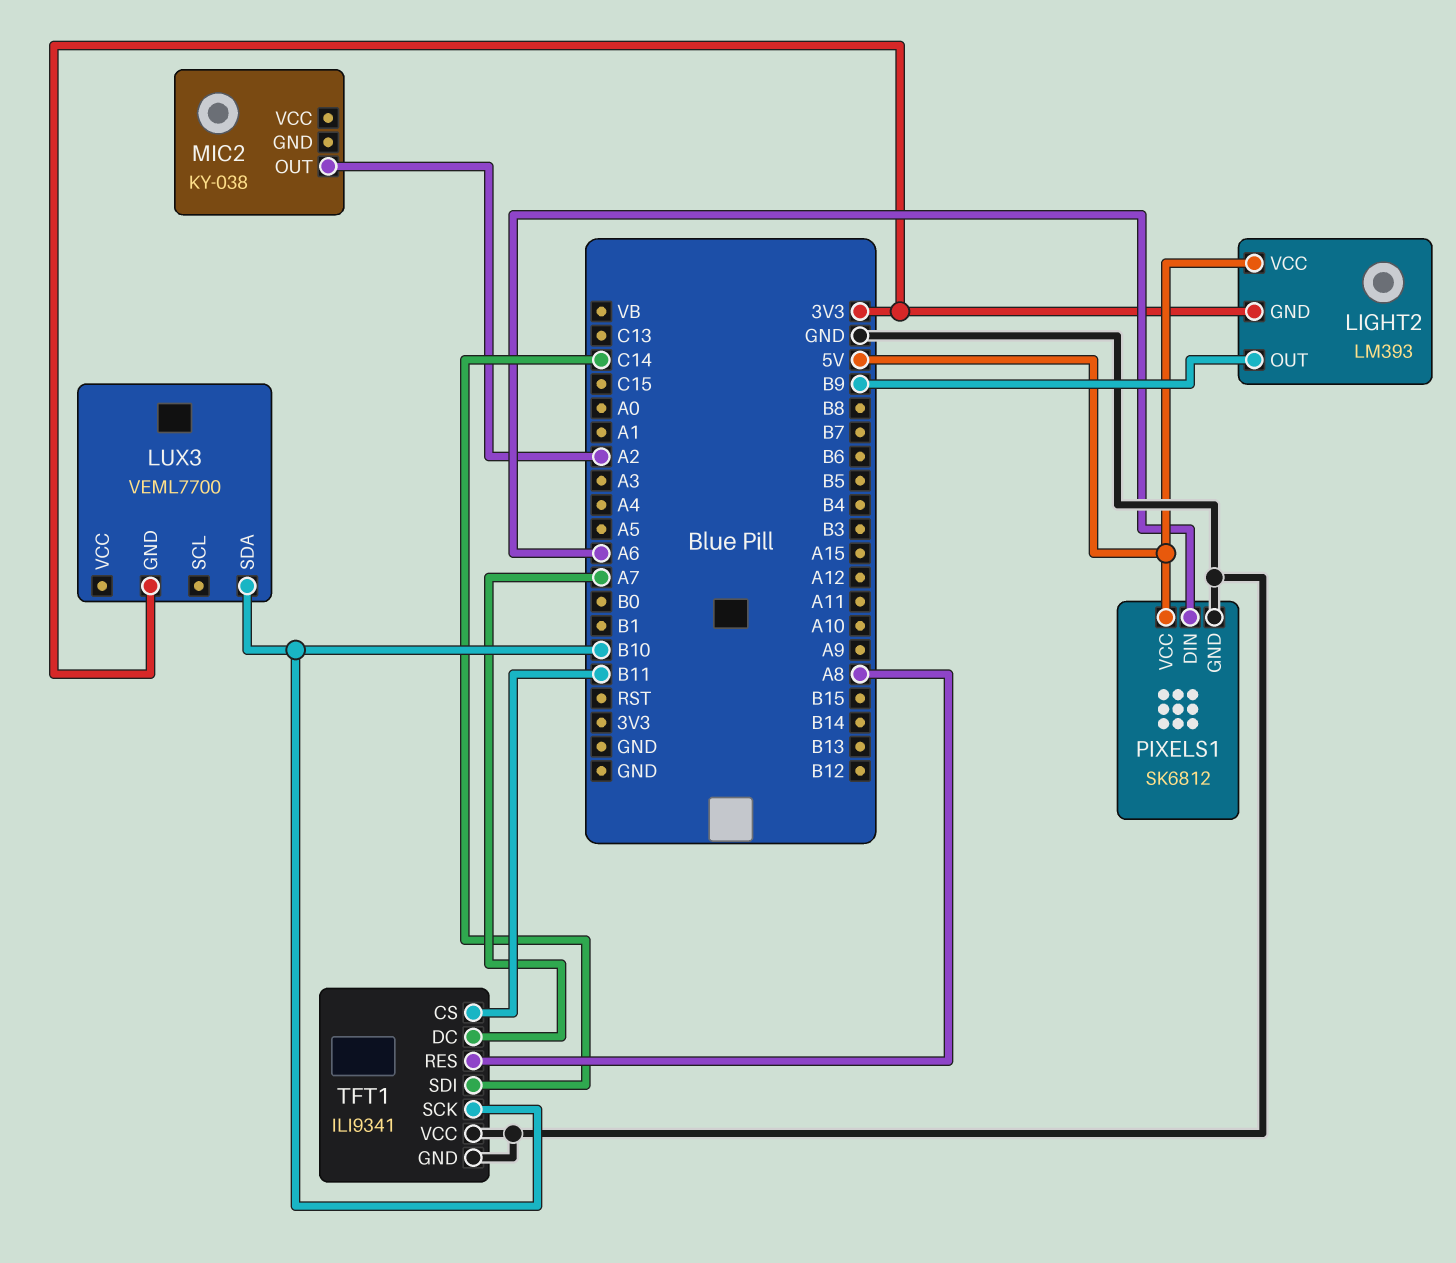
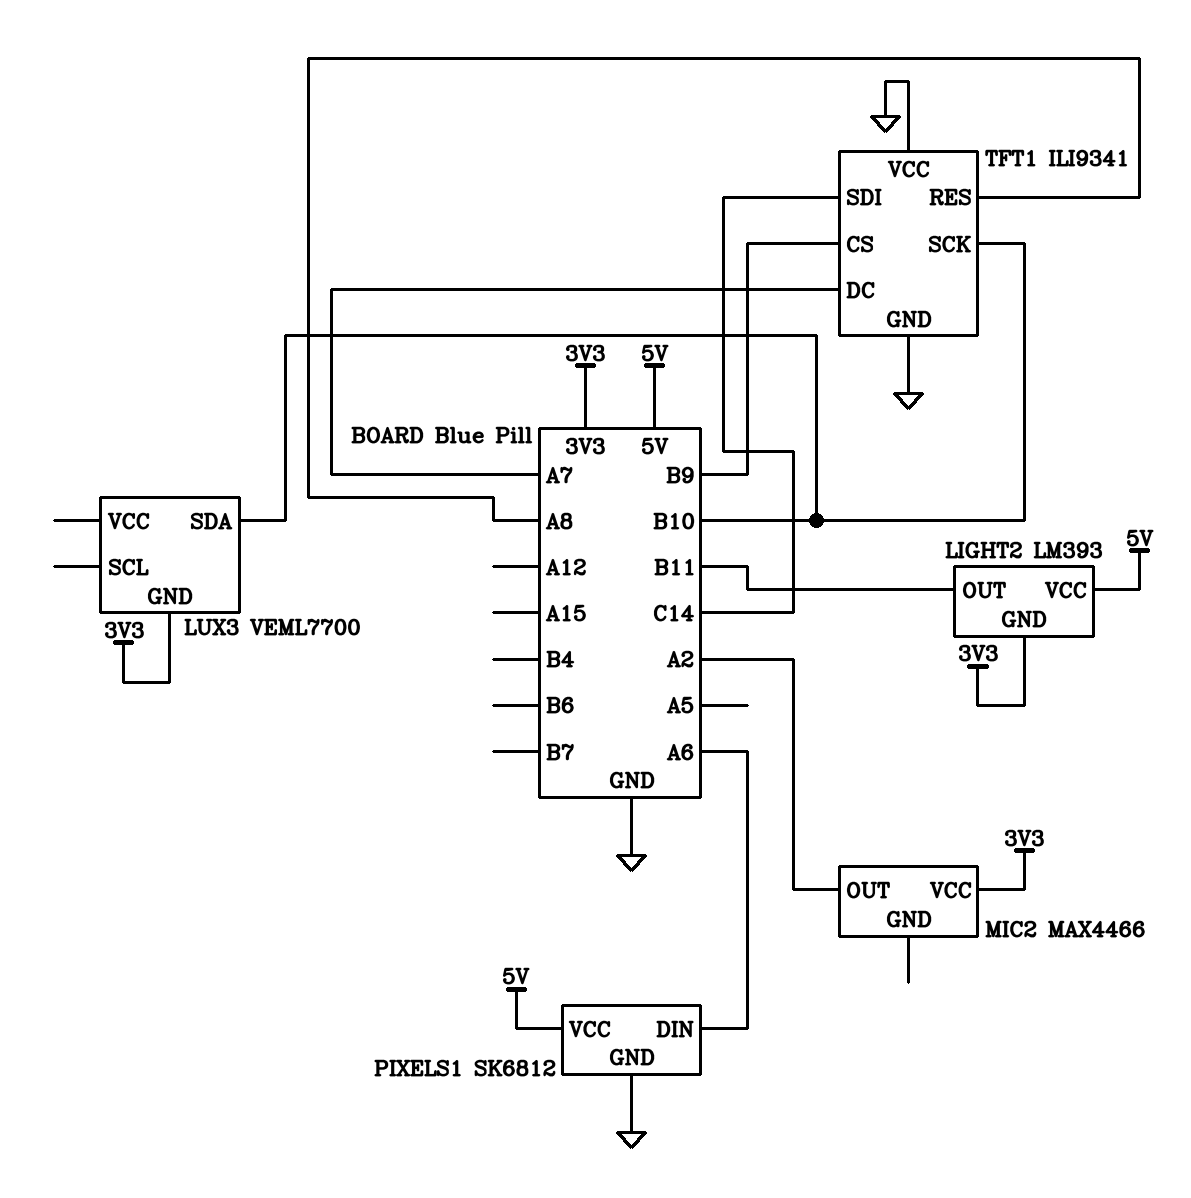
LIGHT2 pin OUT: B9 -> B11
MIC2: KY-038 -> MAX4466
MIC2 pin VCC: none -> 3V3
TFT1 pin CS: B11 -> B9

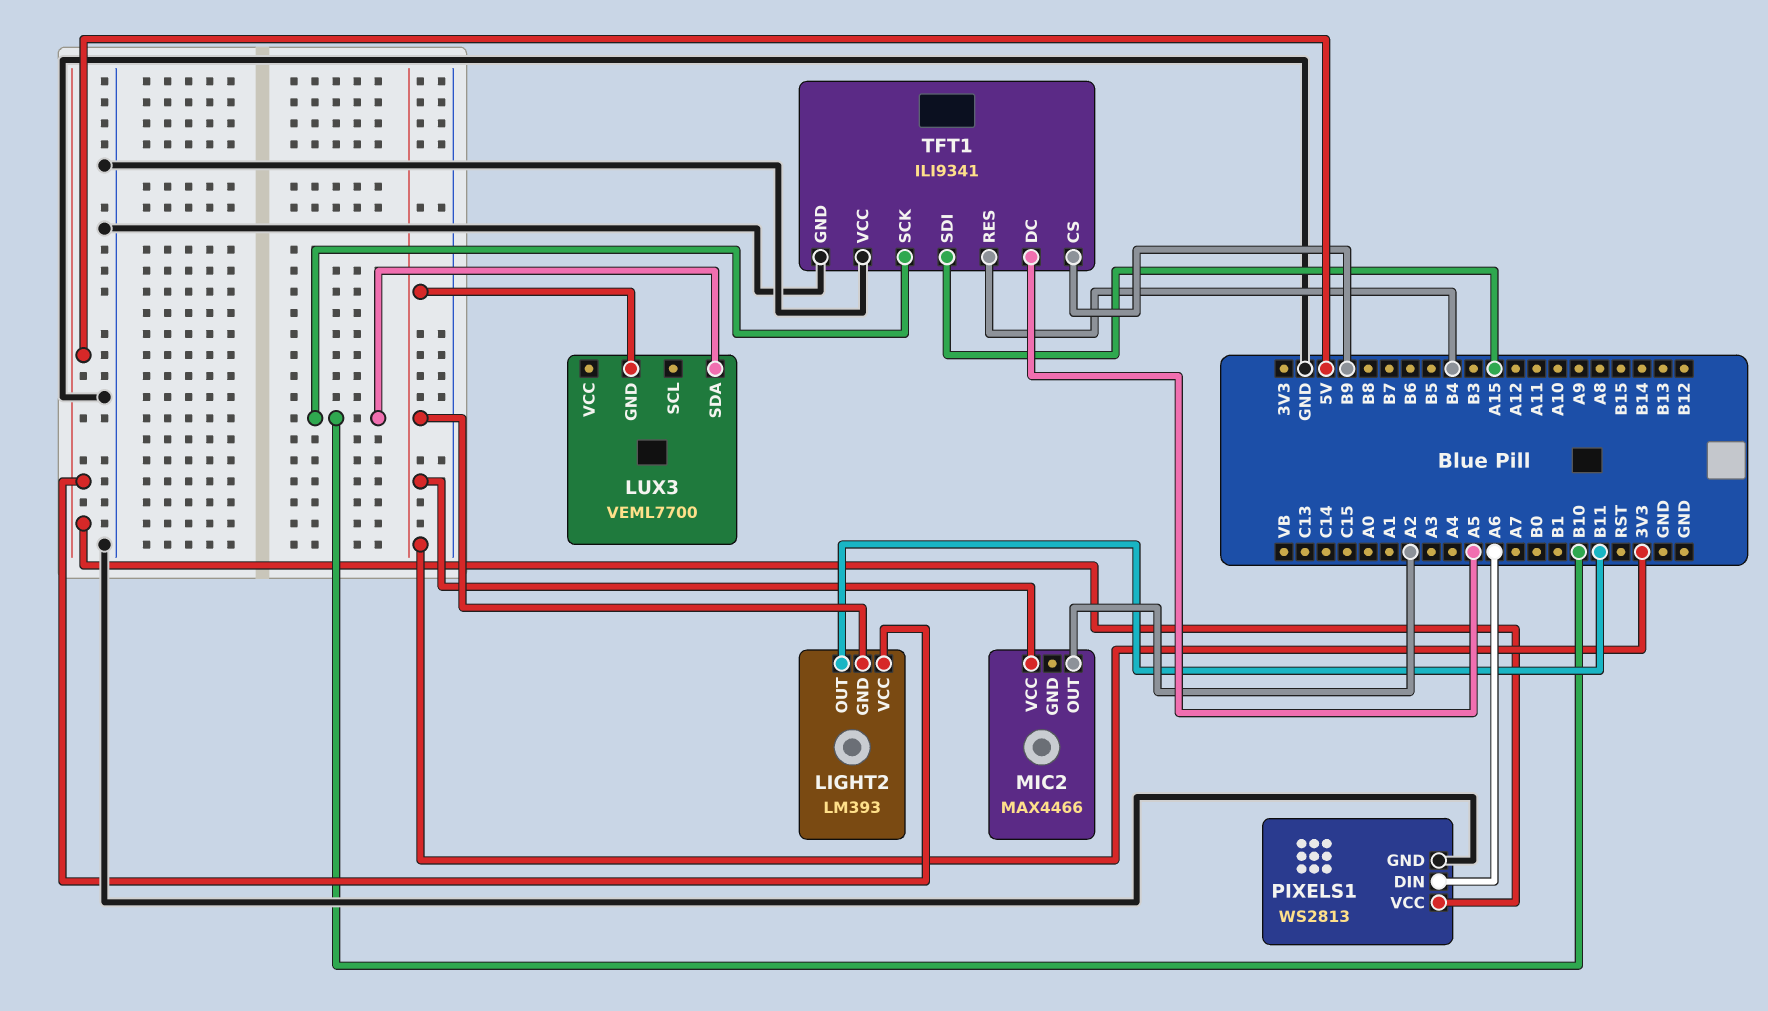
PIXELS1: SK6812 -> WS2813
TFT1 pin DC: A7 -> A5
TFT1 pin RES: A8 -> B4
TFT1 pin SDI: C14 -> A15

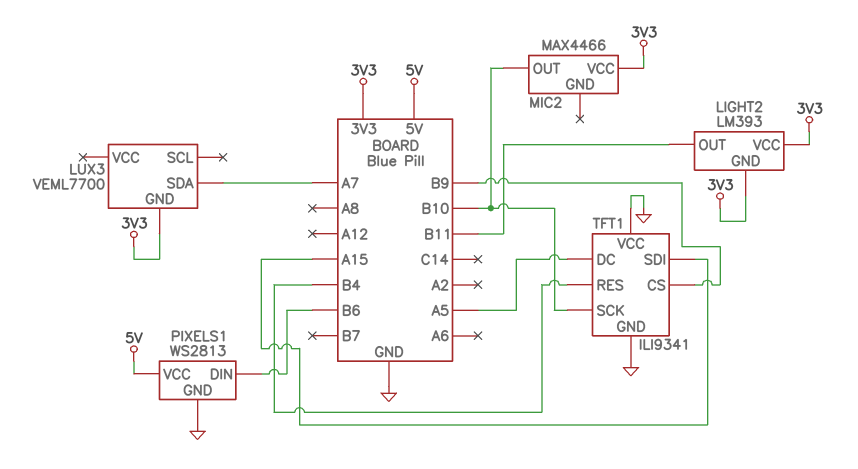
LIGHT2 pin VCC: 5V -> 3V3
LUX3 pin SDA: B10 -> A7
MIC2 pin OUT: A2 -> B10
PIXELS1 pin DIN: A6 -> B6

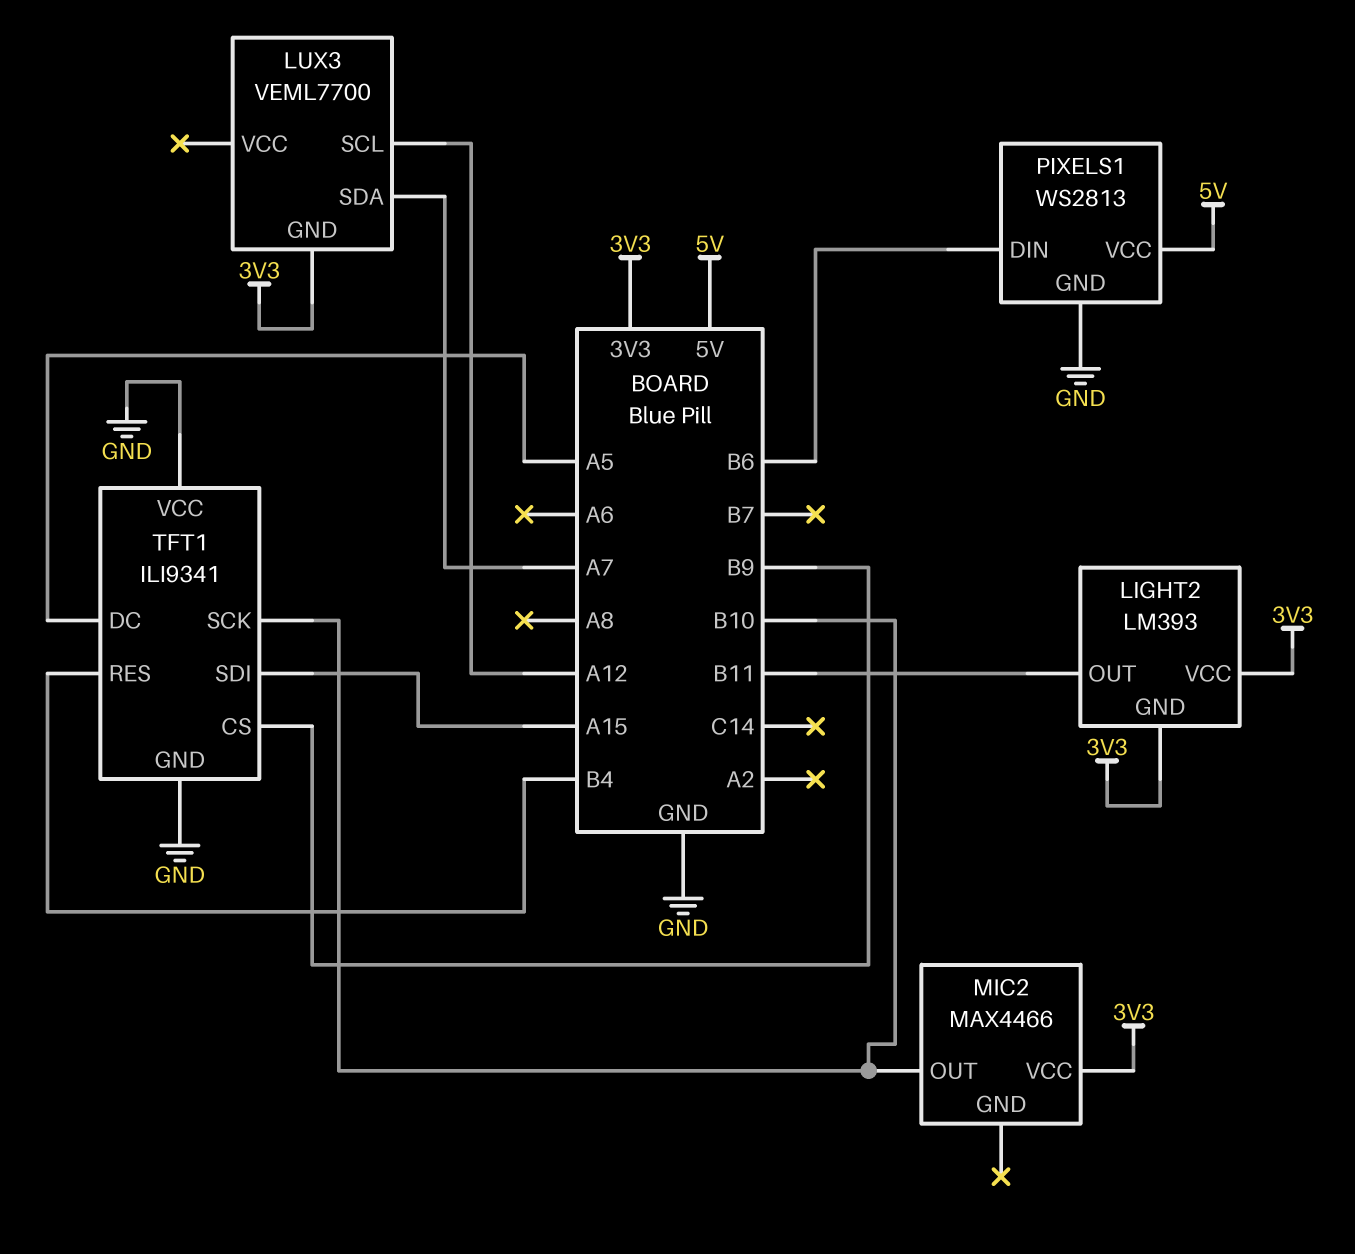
LUX3 pin SCL: none -> A12

